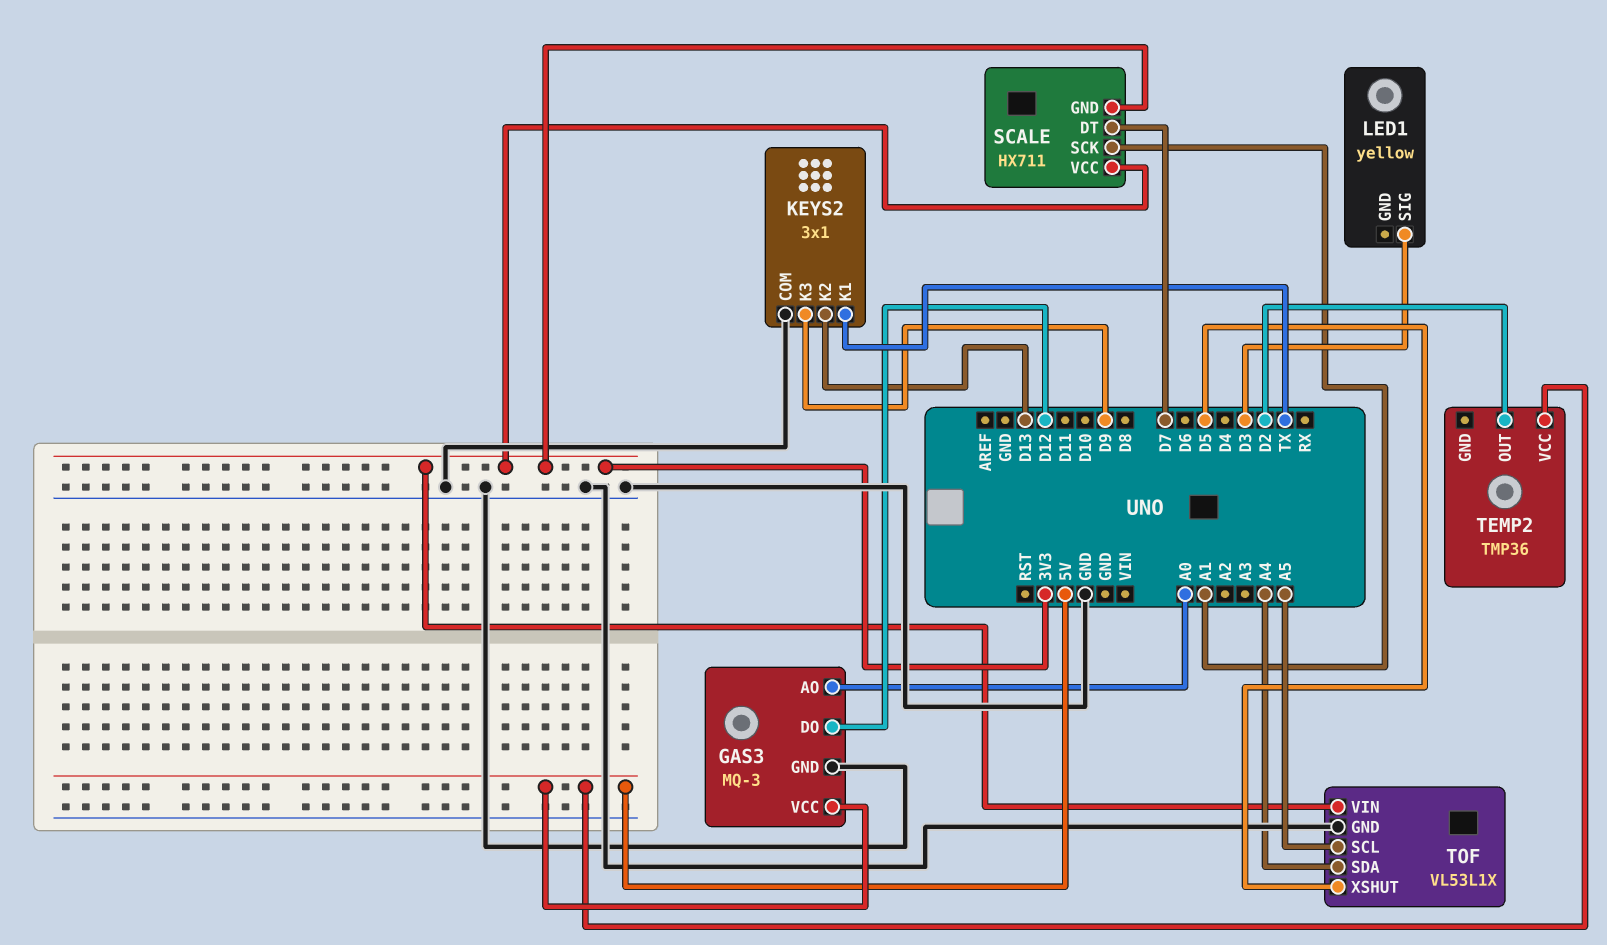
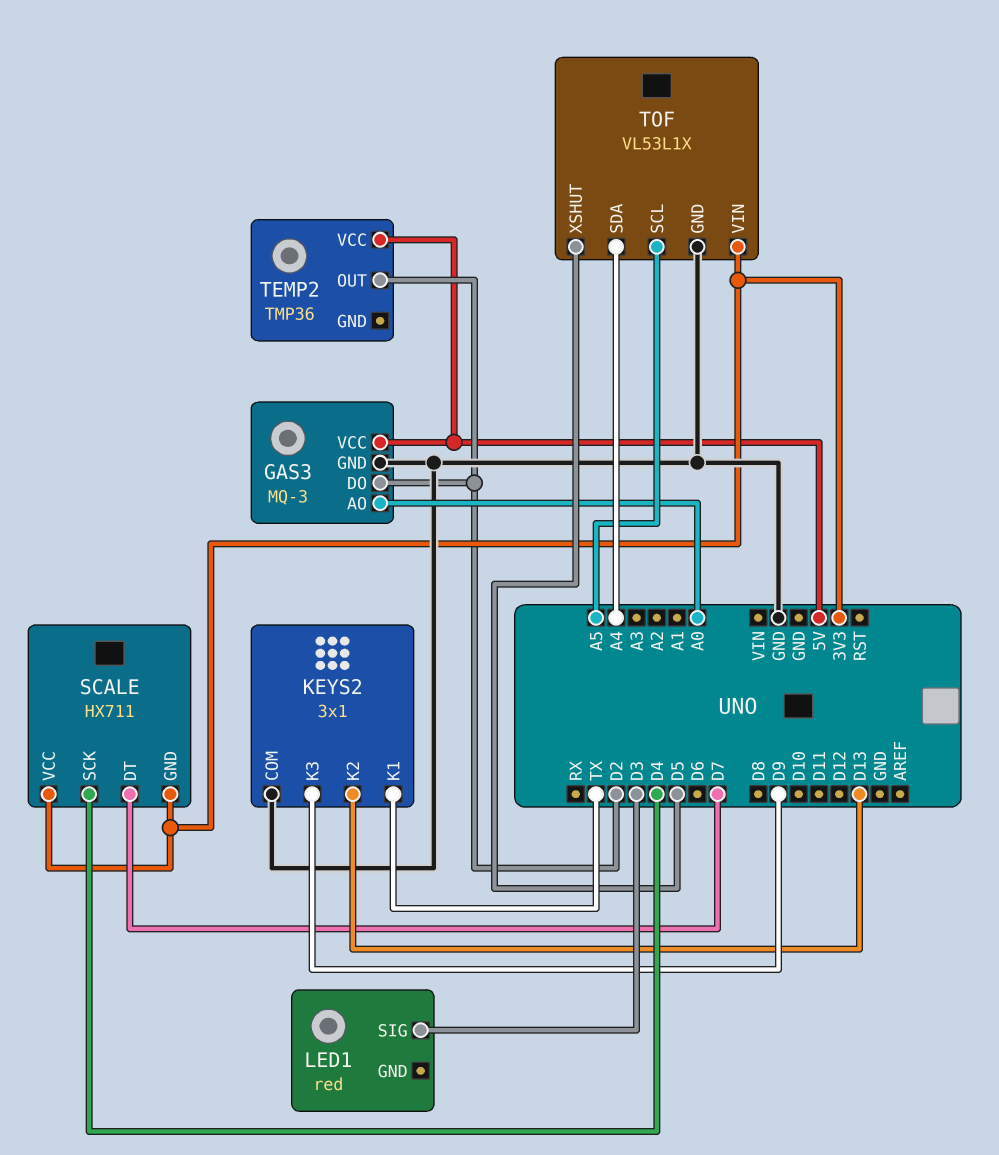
GAS3 pin DO: D12 -> D2
LED1: yellow -> red
SCALE pin SCK: A1 -> D4

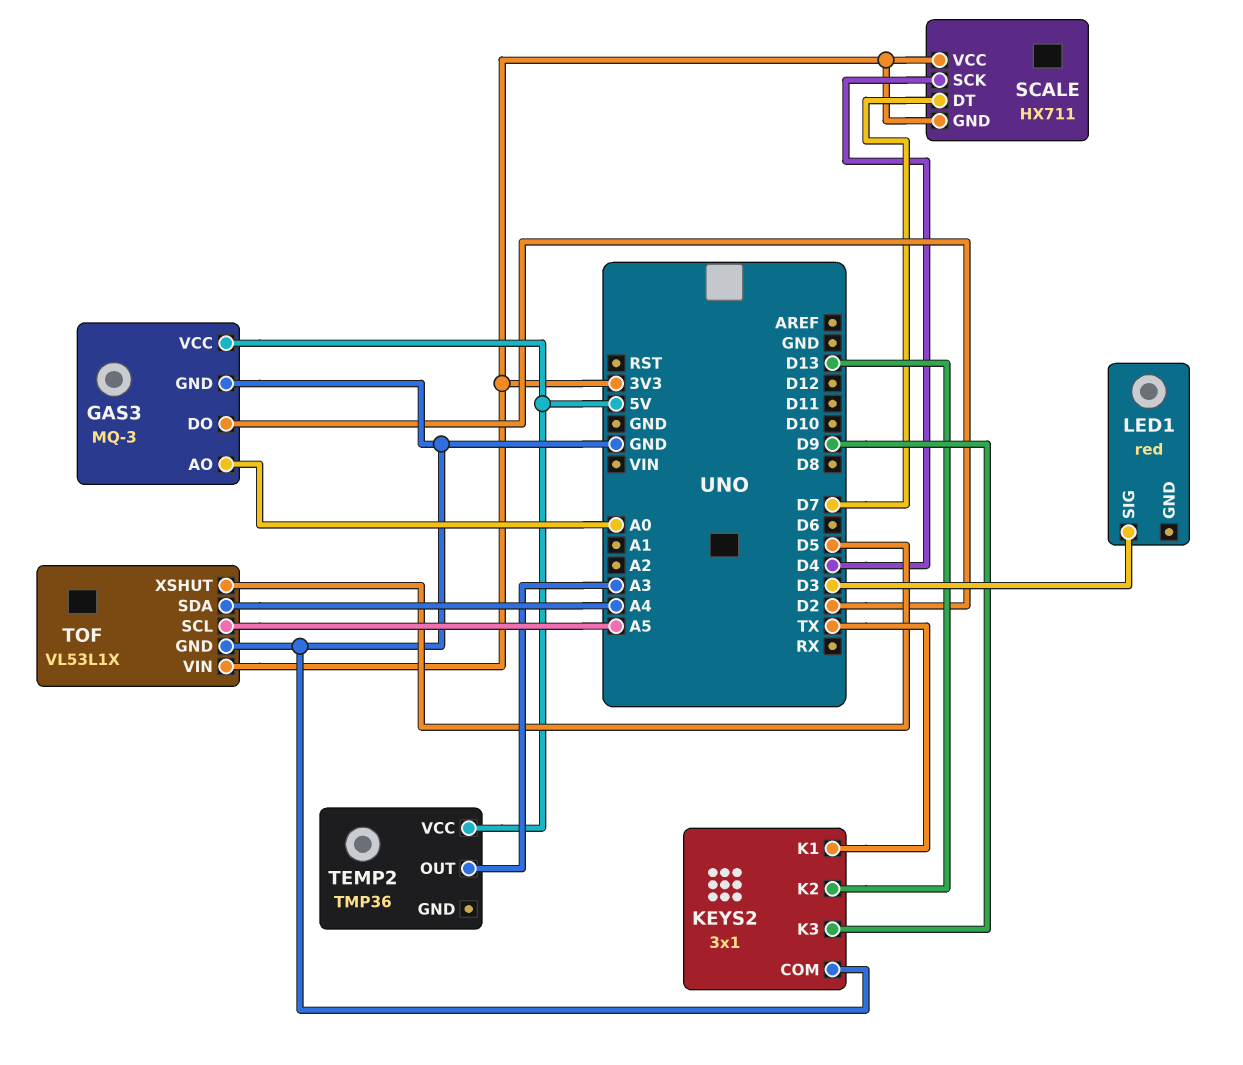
TEMP2 pin OUT: D2 -> A3

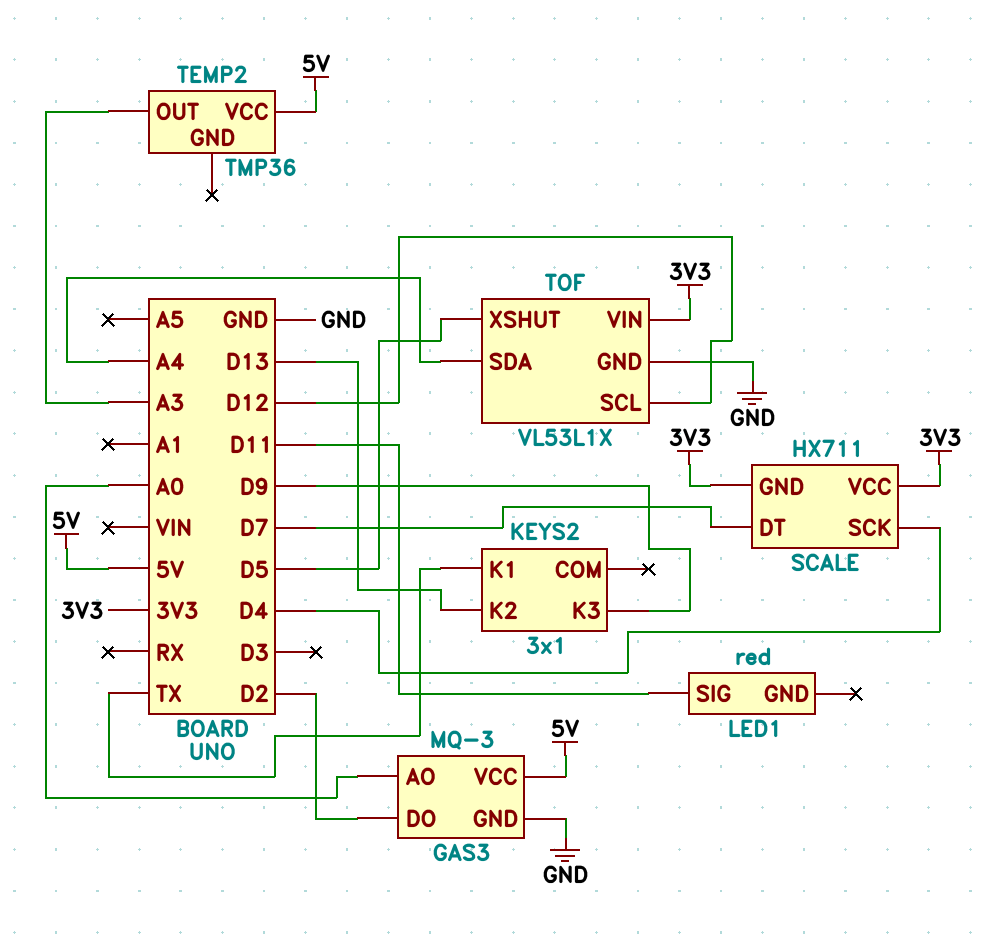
KEYS2 pin COM: GND -> none
LED1 pin SIG: D3 -> D11
TOF pin SCL: A5 -> D12

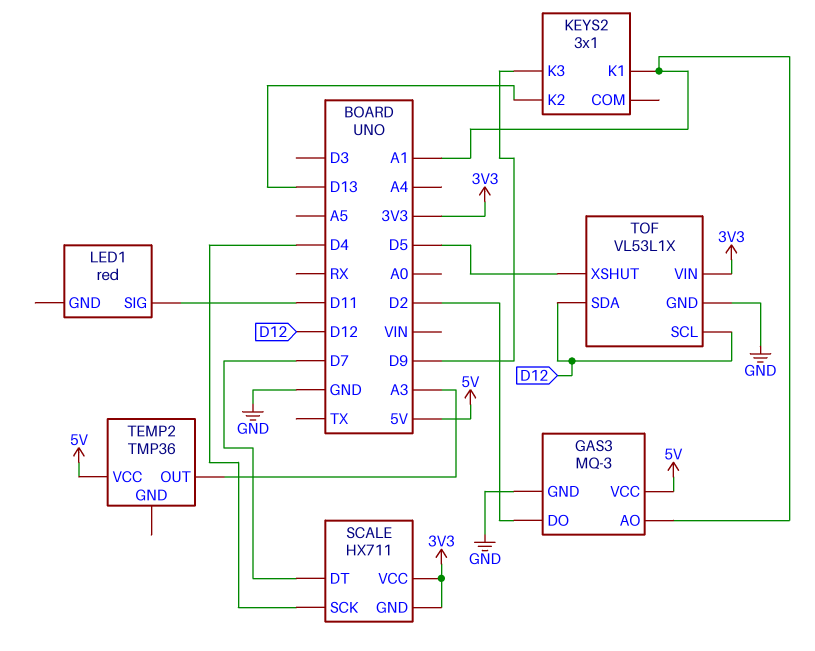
GAS3 pin AO: A0 -> A1
KEYS2 pin K1: TX -> A1
TOF pin SDA: A4 -> D12

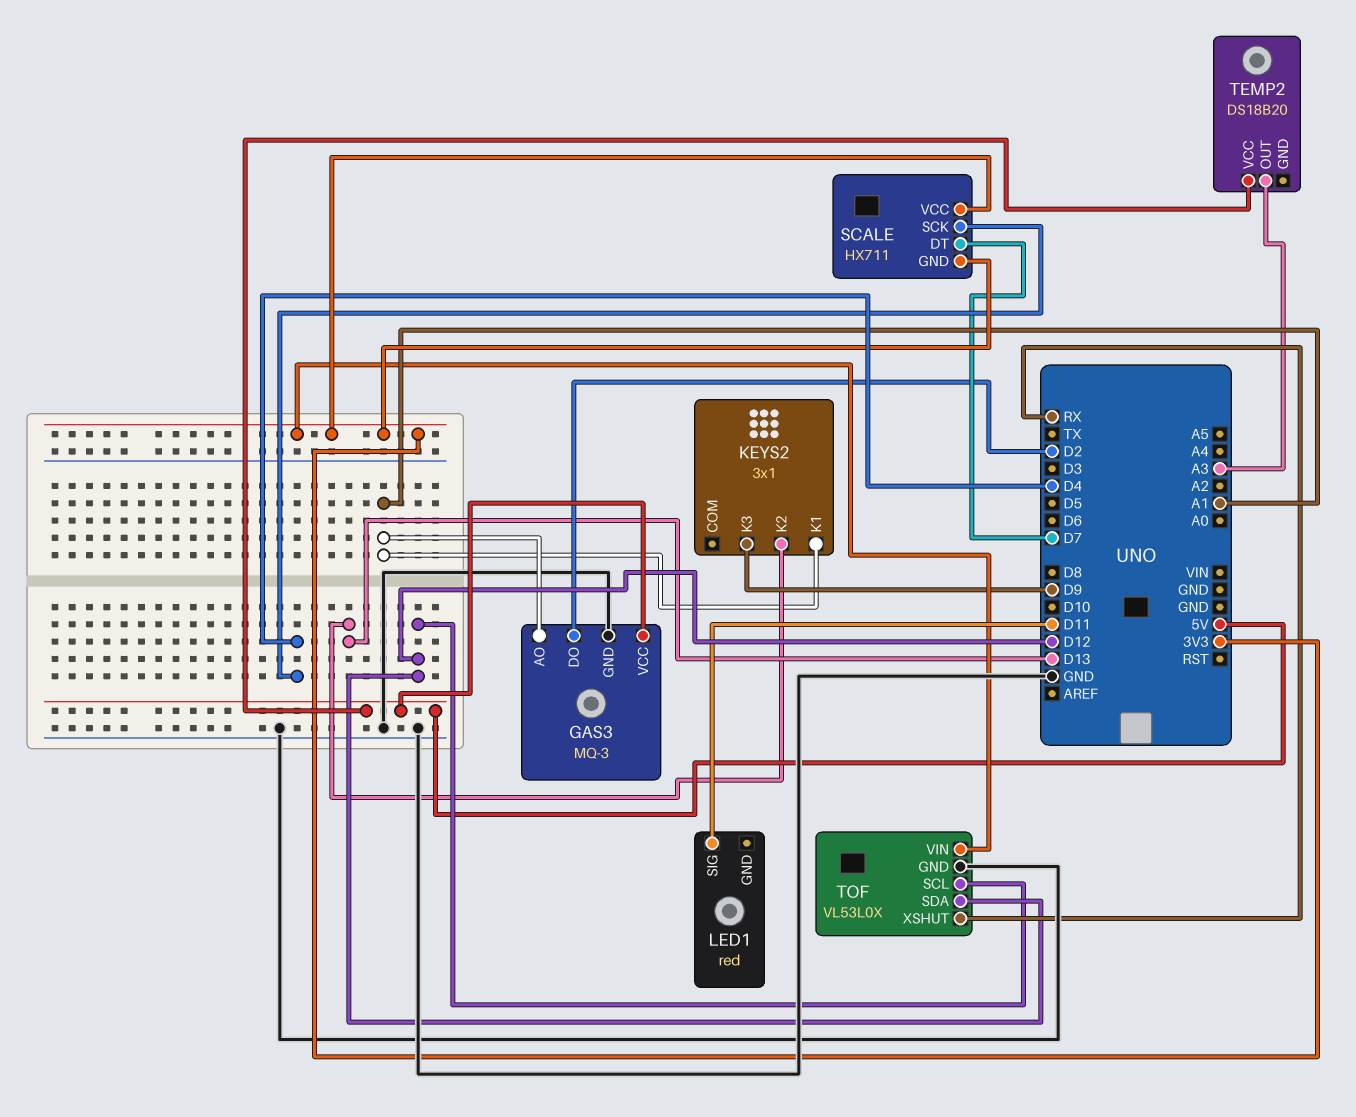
TEMP2: TMP36 -> DS18B20
TOF: VL53L1X -> VL53L0X
TOF pin XSHUT: D5 -> RX

